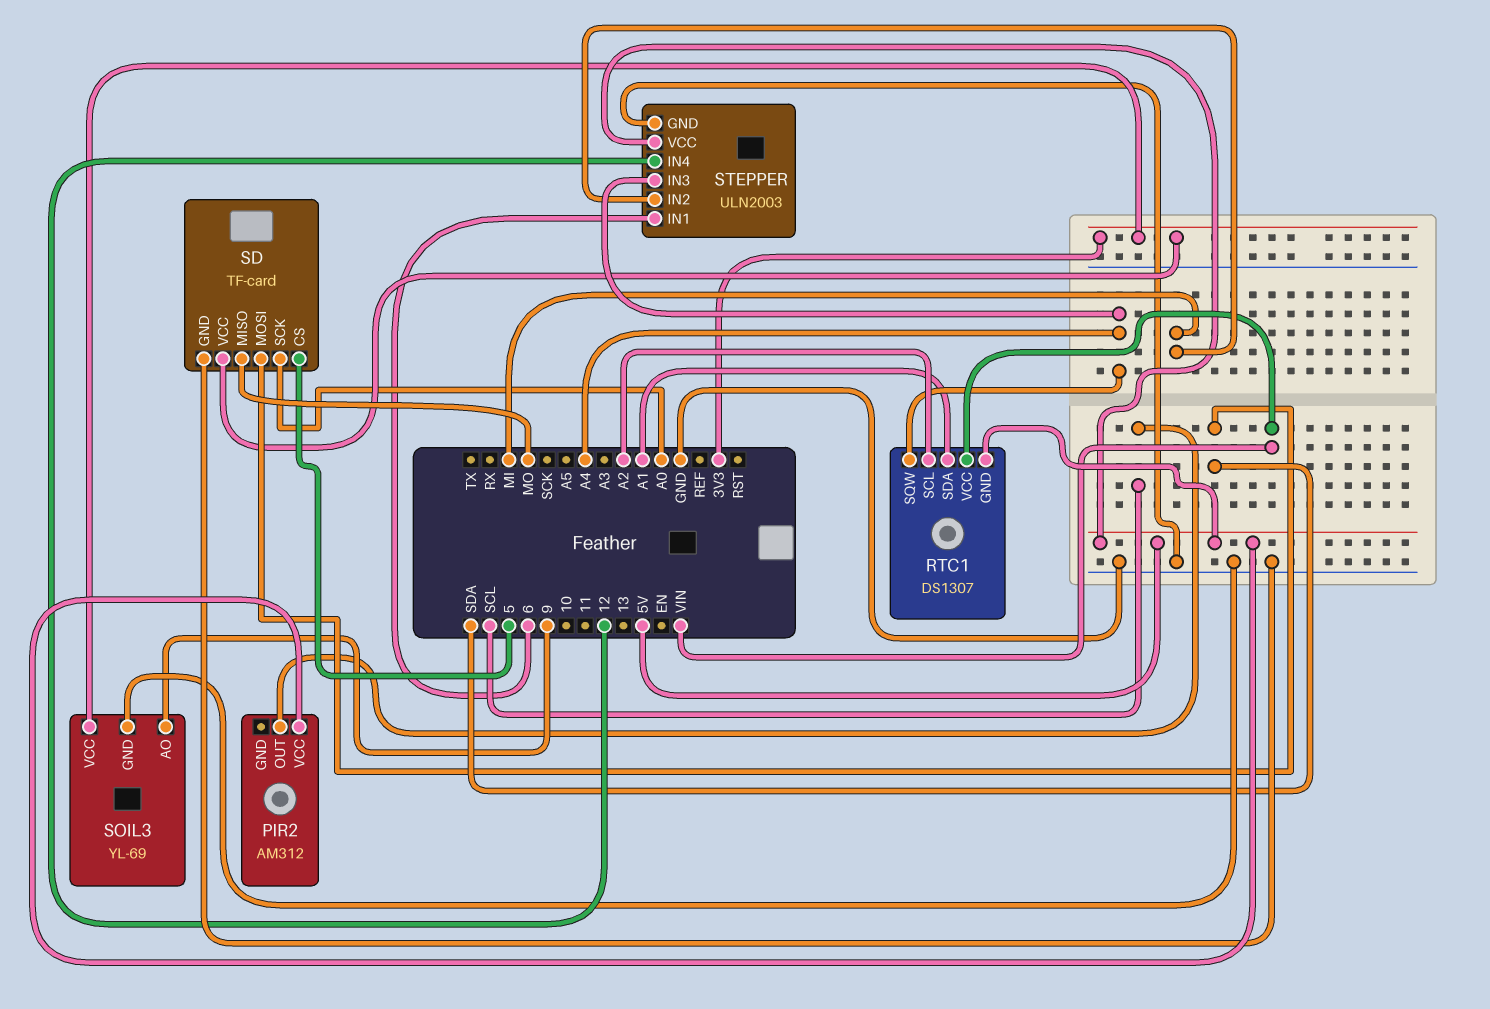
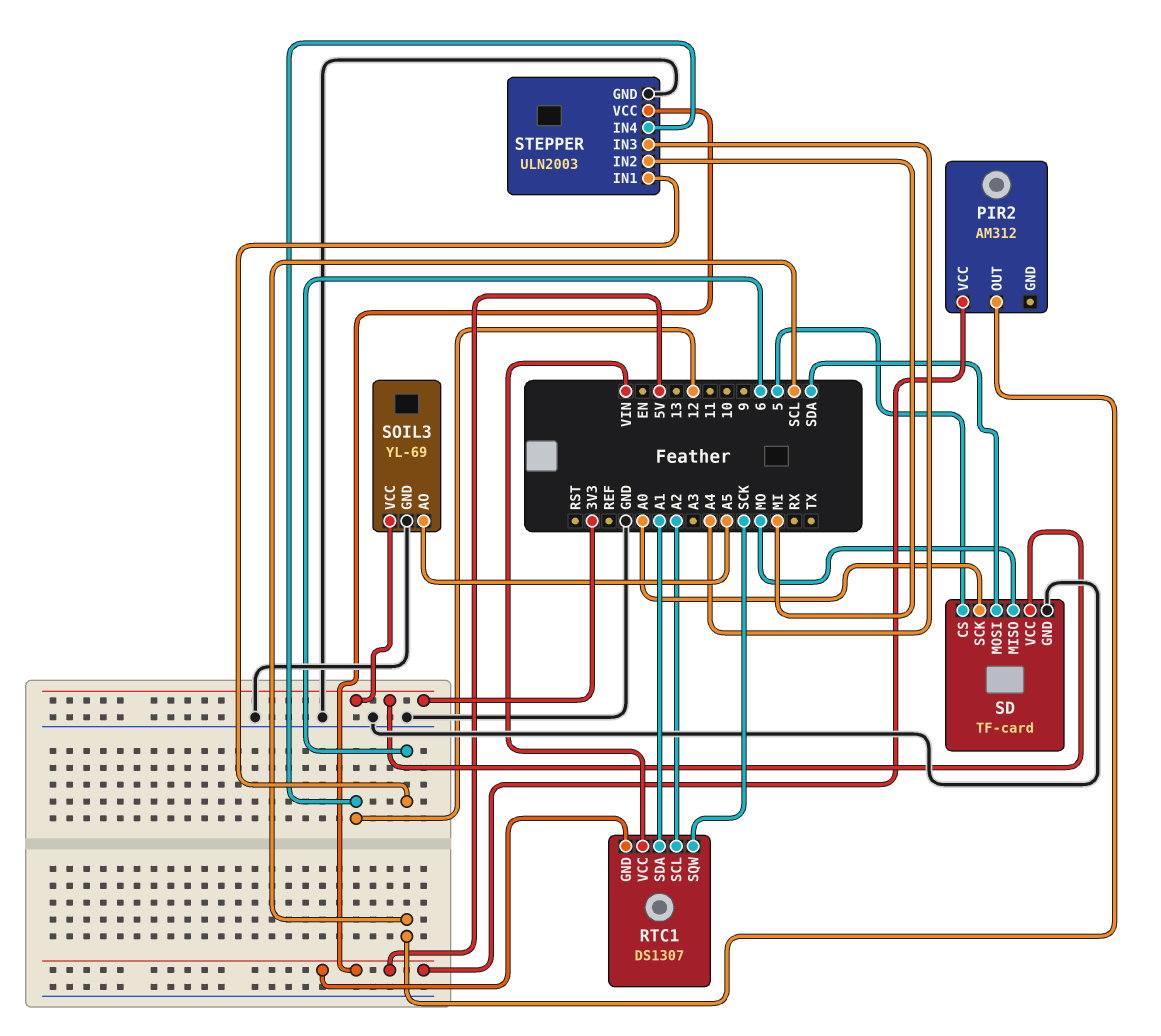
RTC1 pin SQW: A4 -> SCK
SOIL3 pin AO: 9 -> A5

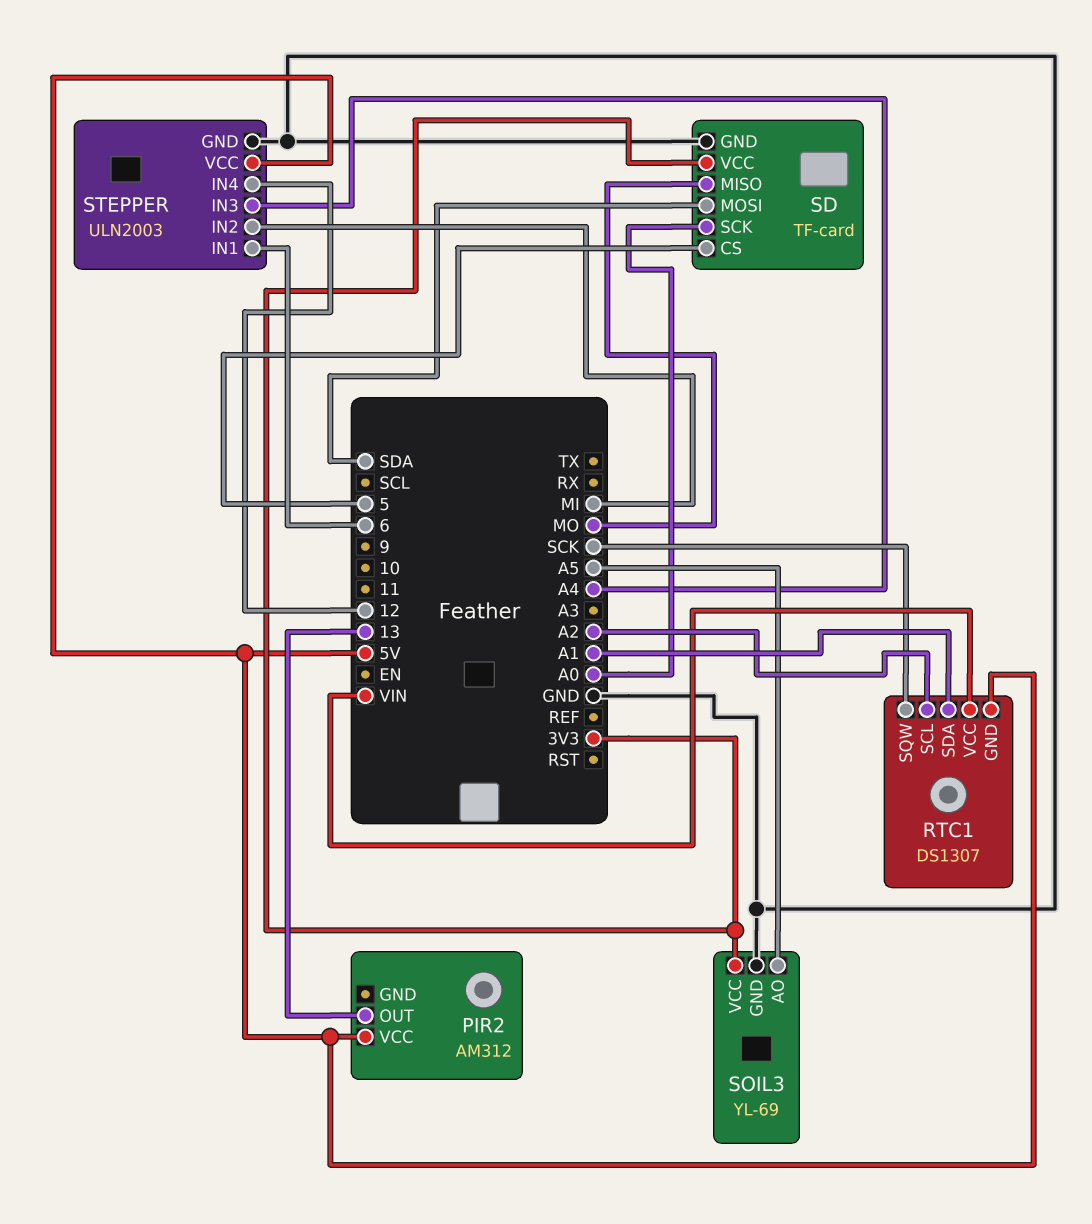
PIR2 pin OUT: SCL -> 13

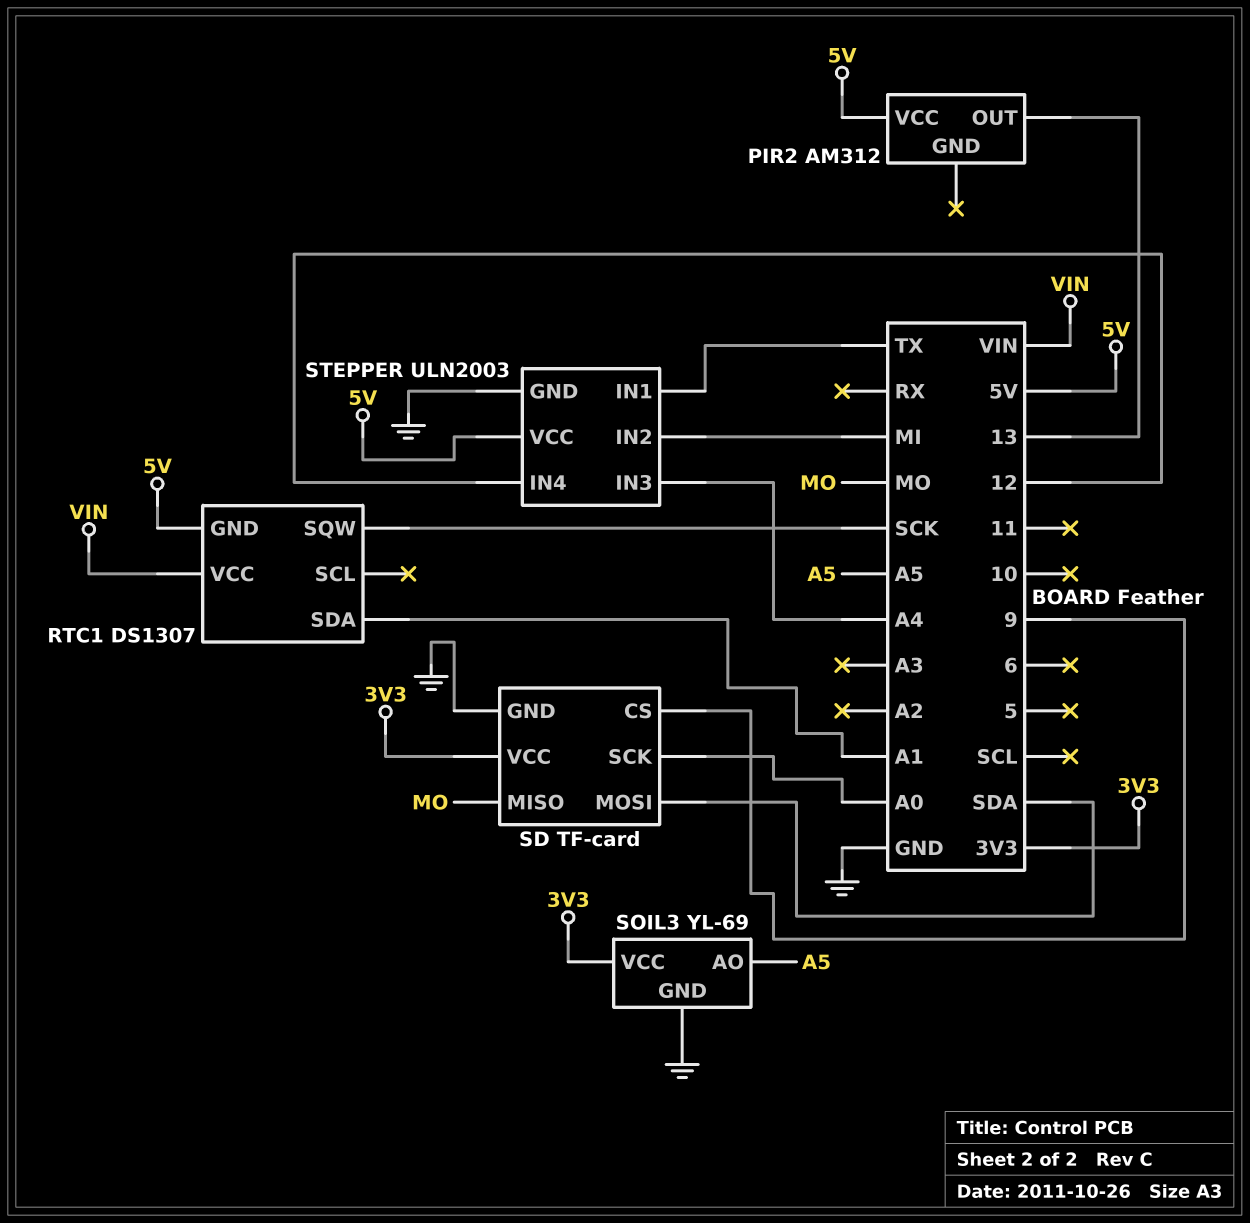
RTC1 pin SCL: A2 -> none
SD pin CS: 5 -> 9
STEPPER pin IN1: 6 -> TX

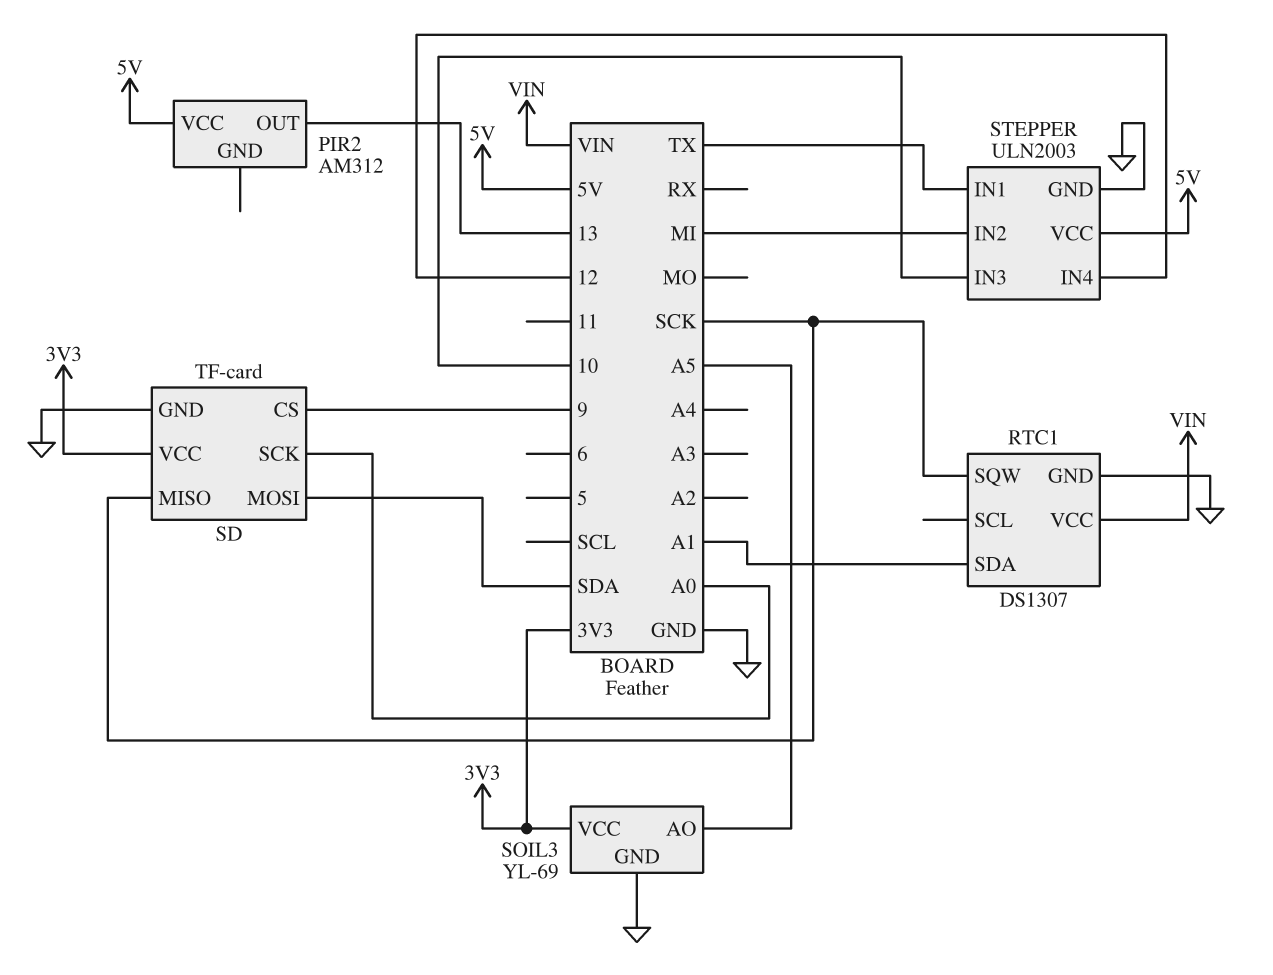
RTC1 pin GND: 5V -> GND
SD pin MISO: MO -> SCK
STEPPER pin IN3: A4 -> 10

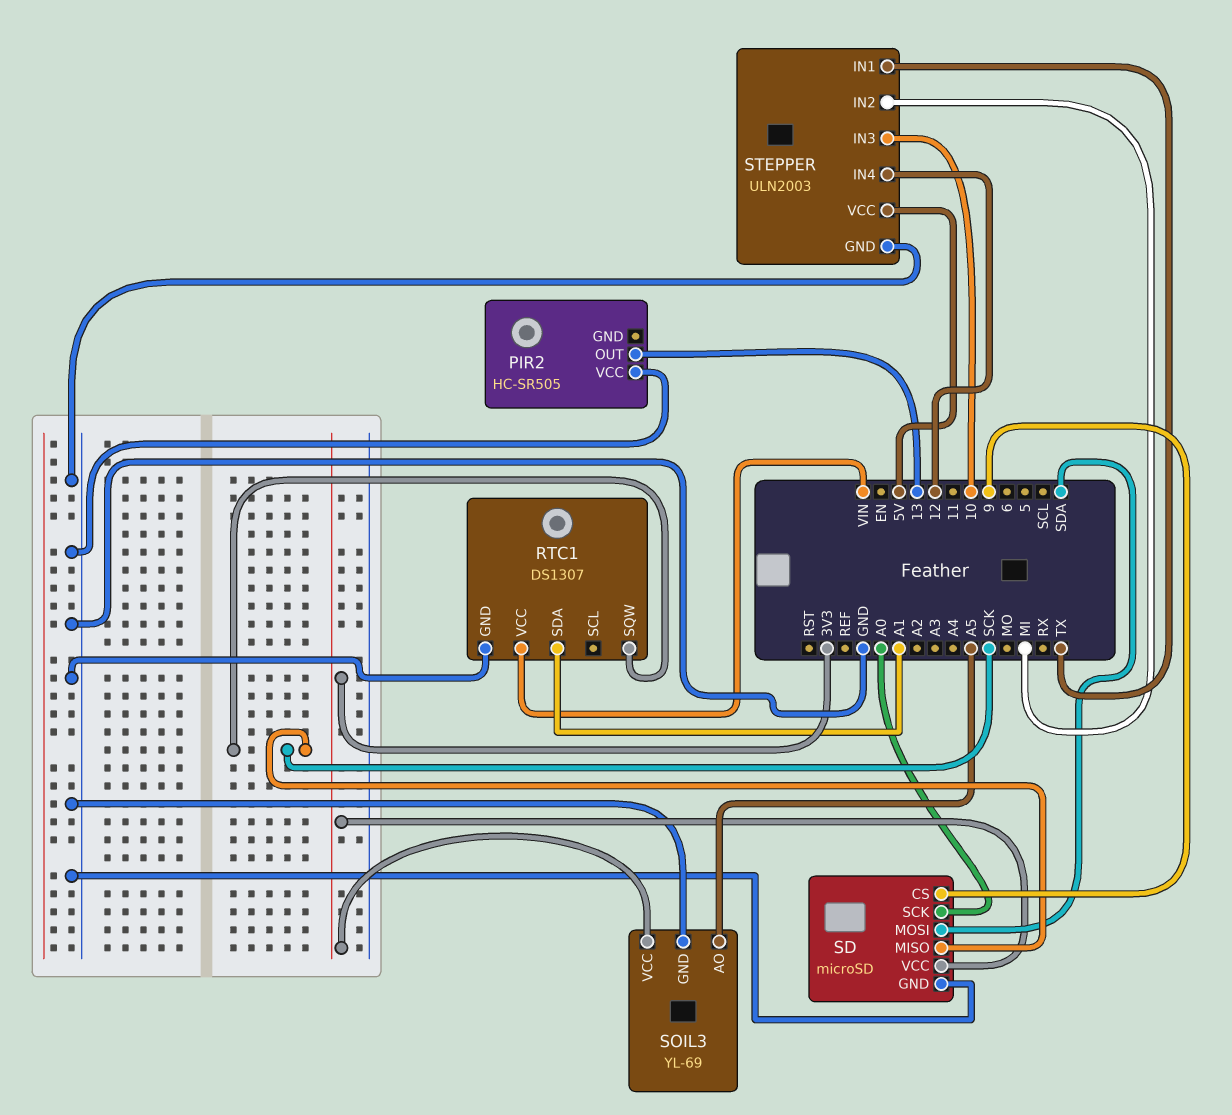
PIR2: AM312 -> HC-SR505
PIR2 pin VCC: 5V -> GND
SD: TF-card -> microSD

